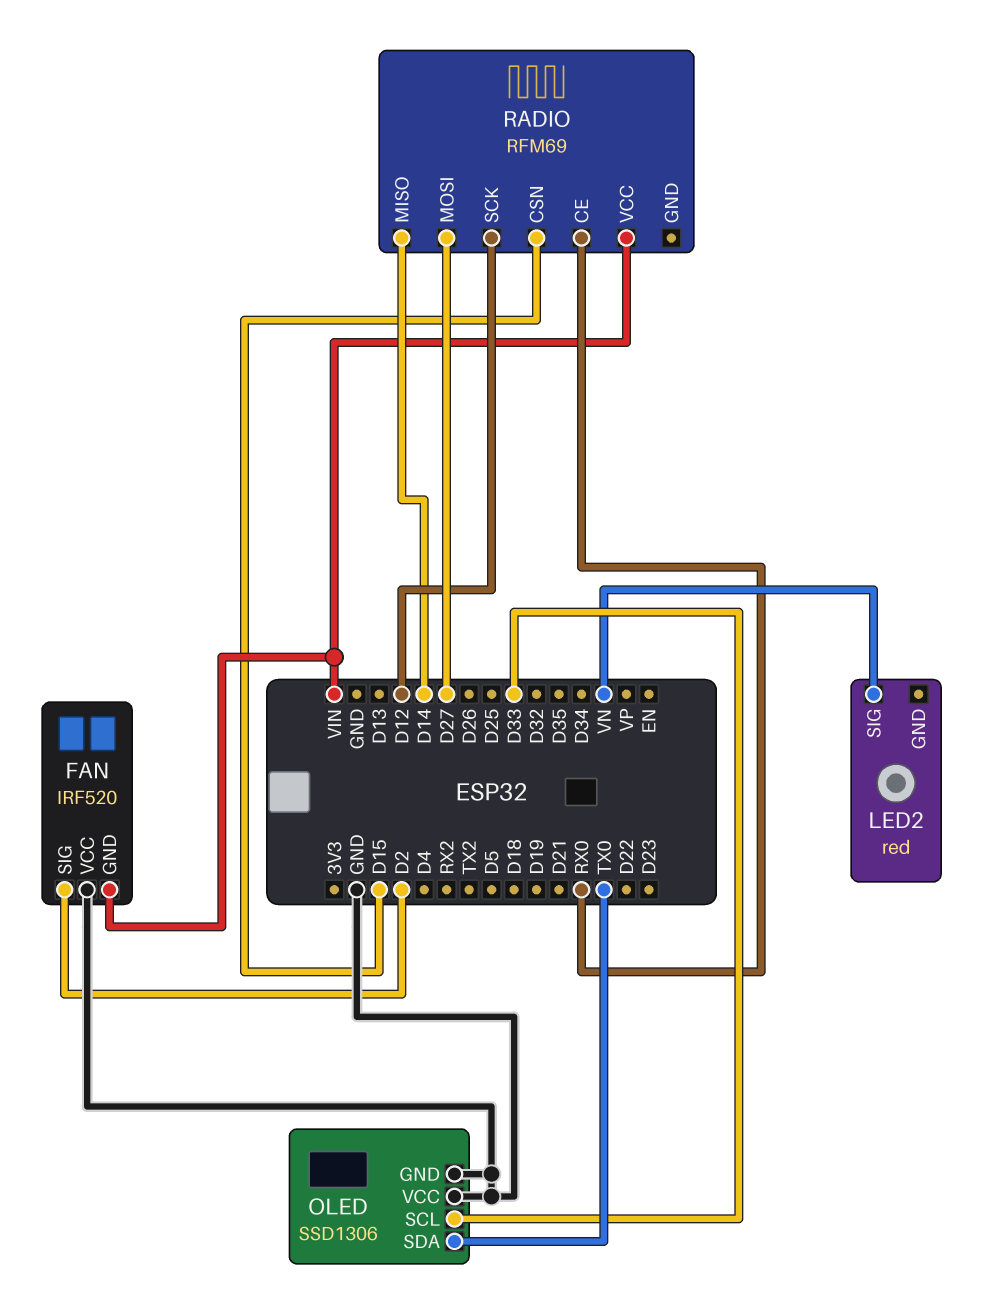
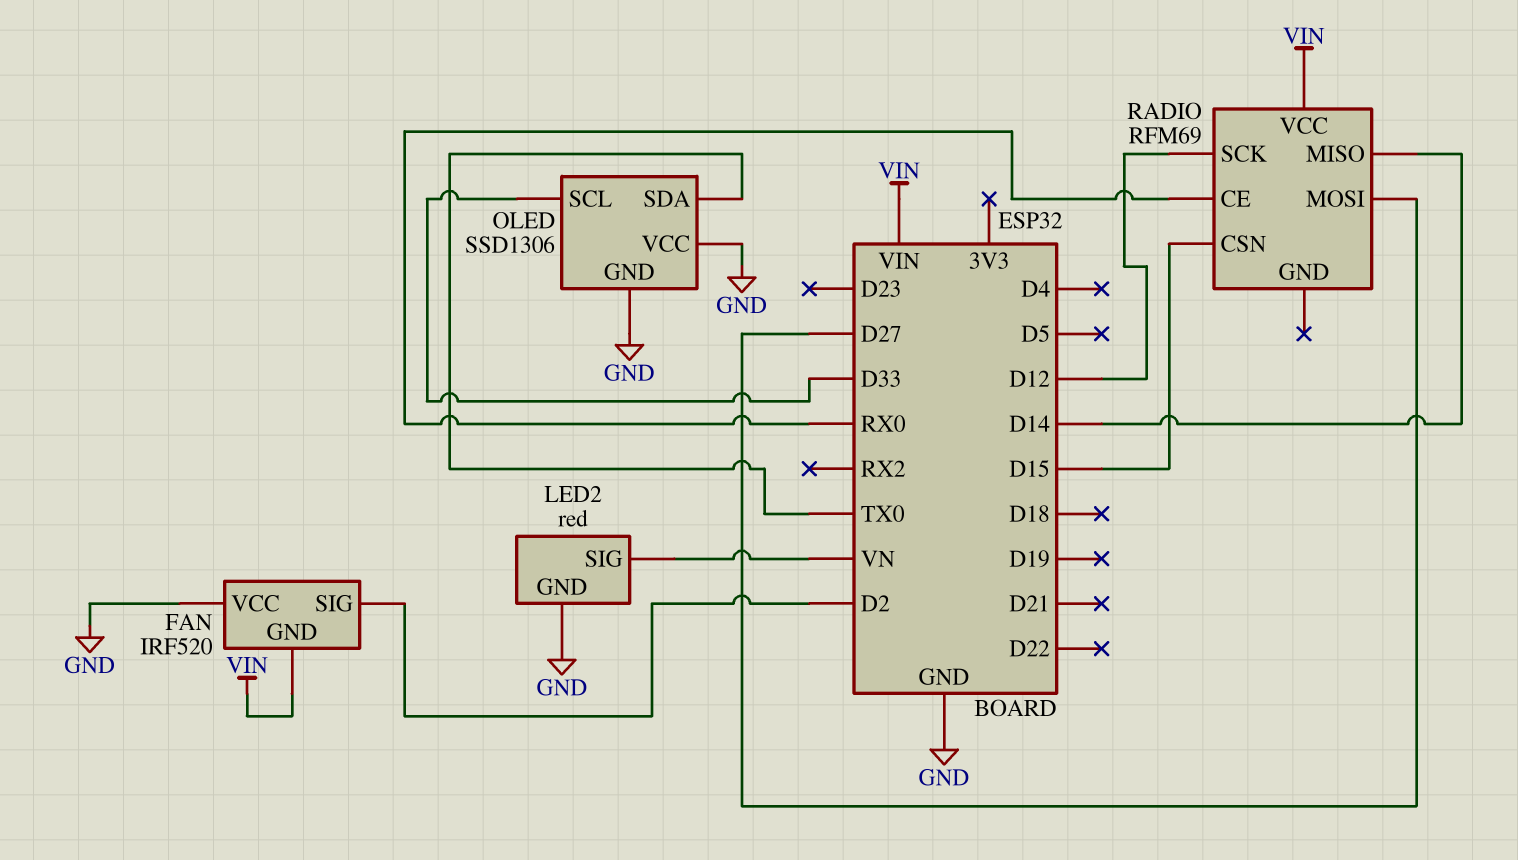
LED2 pin GND: none -> GND

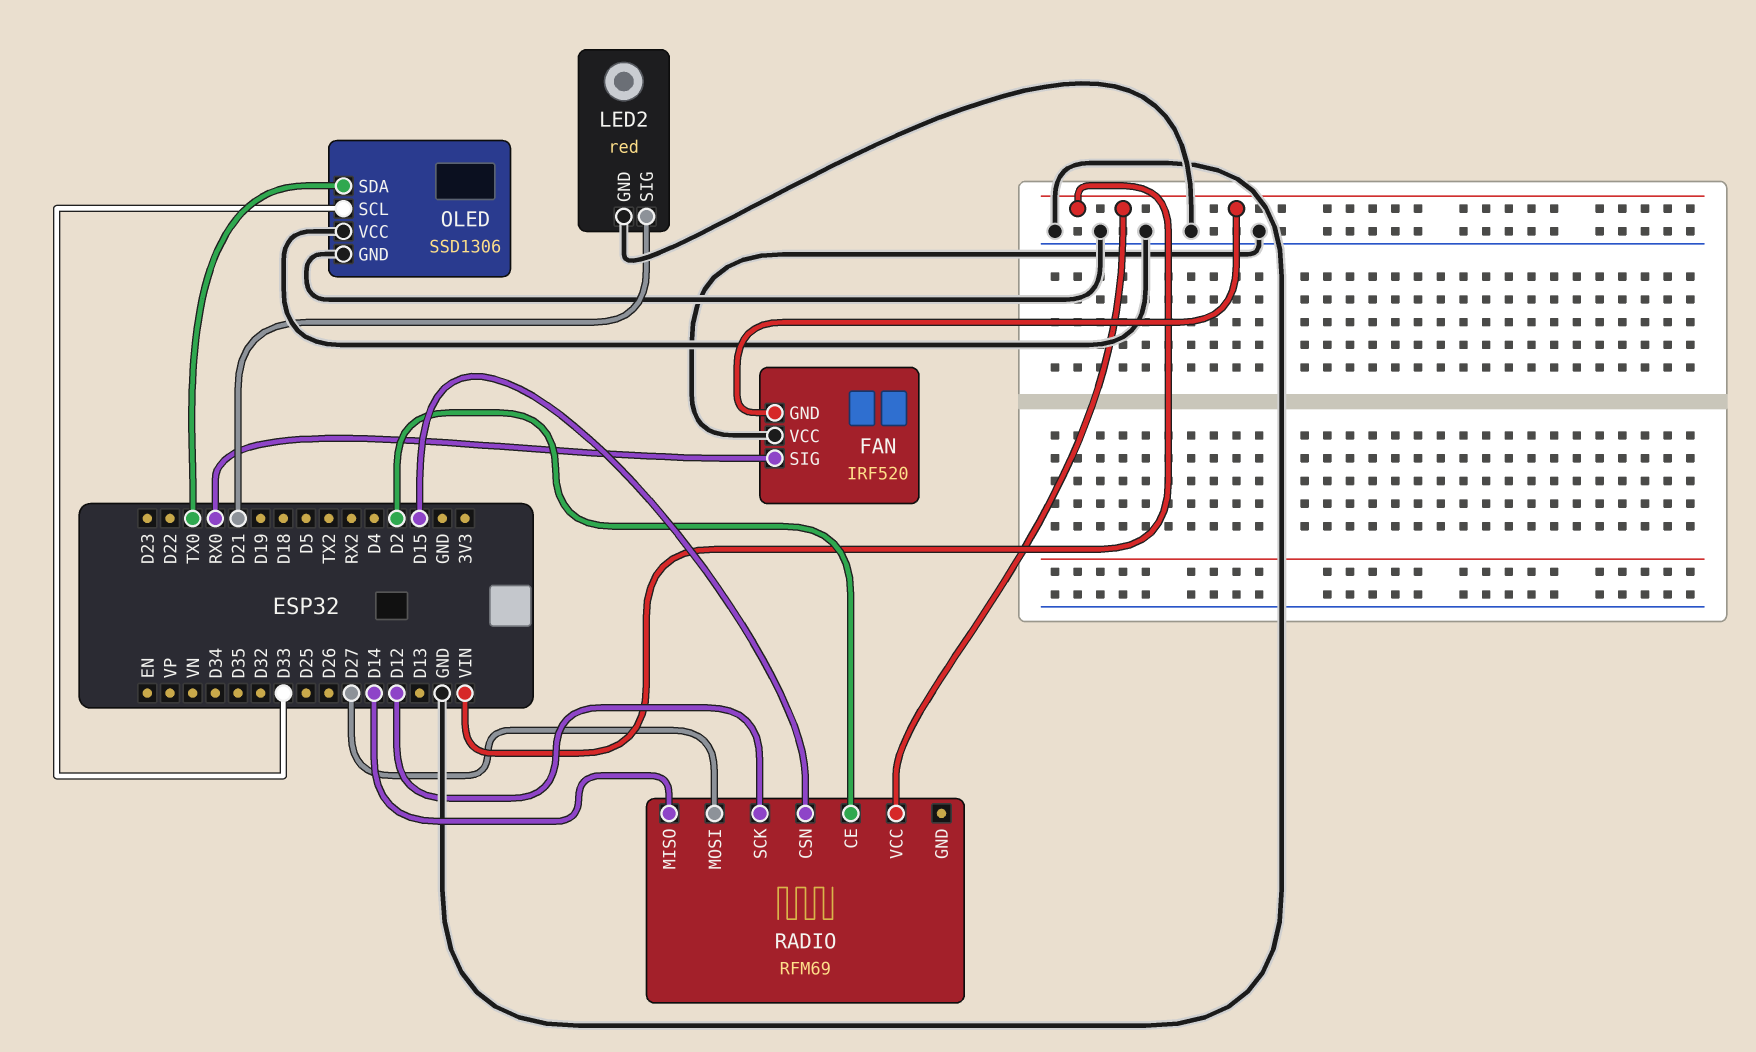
FAN pin SIG: D2 -> RX0
LED2 pin SIG: VN -> D21
RADIO pin CE: RX0 -> D2

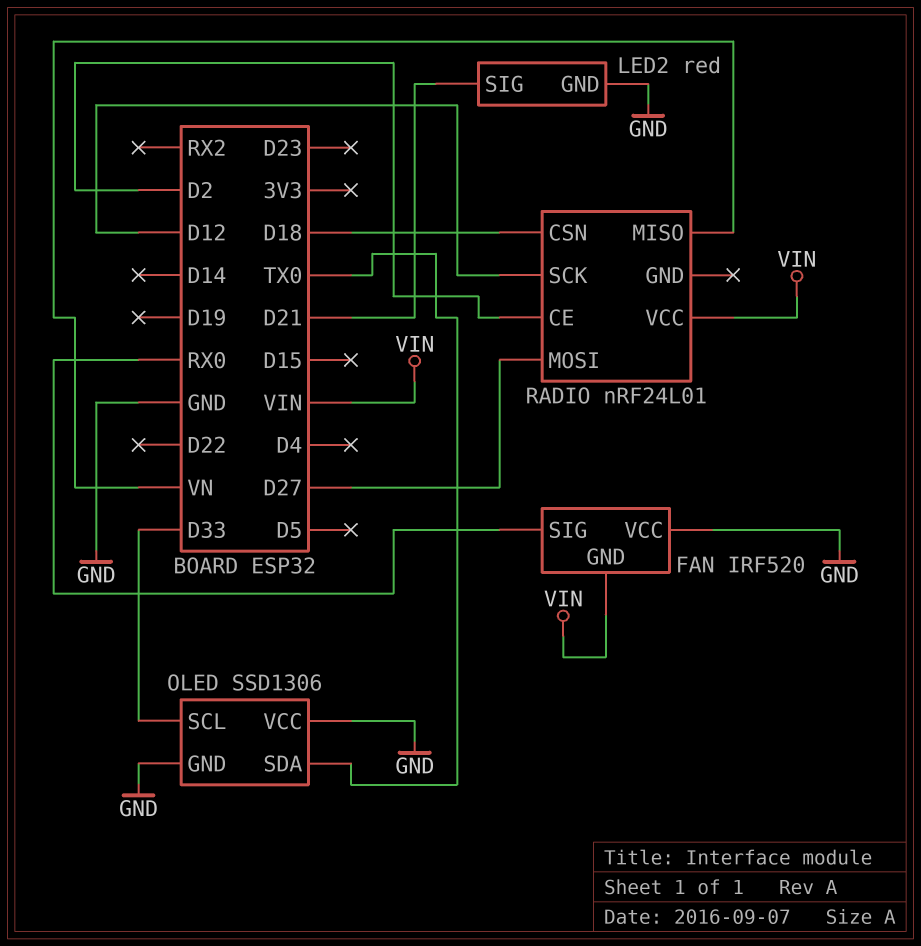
RADIO: RFM69 -> nRF24L01
RADIO pin CSN: D15 -> D18
RADIO pin MISO: D14 -> VN

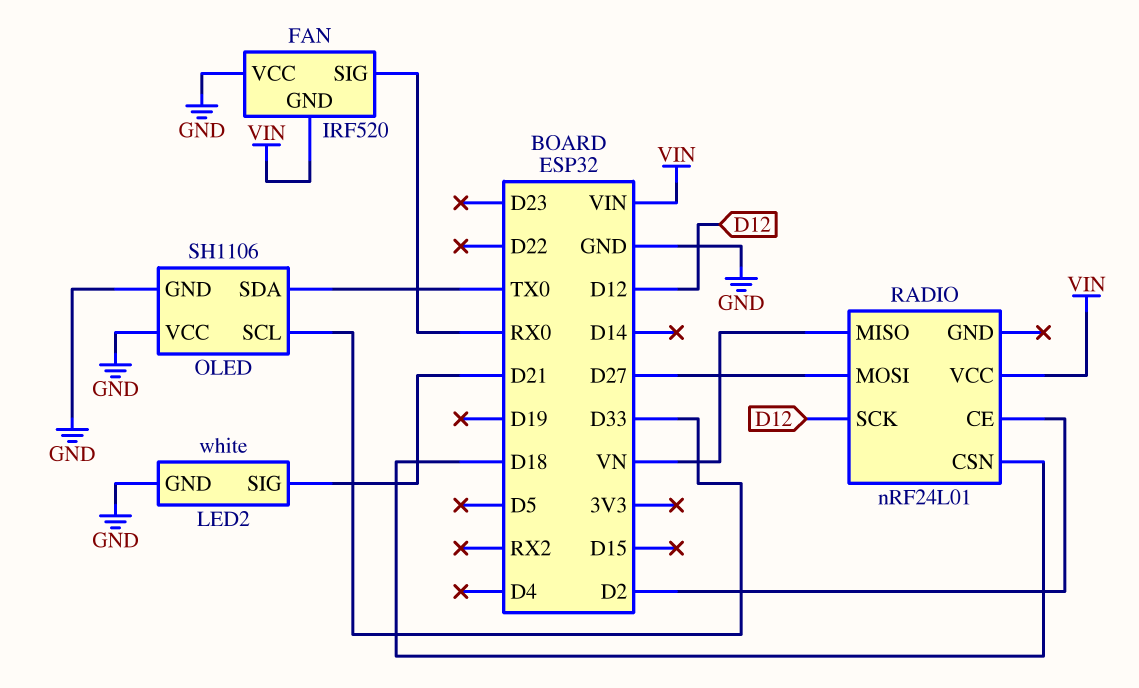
LED2: red -> white
OLED: SSD1306 -> SH1106

